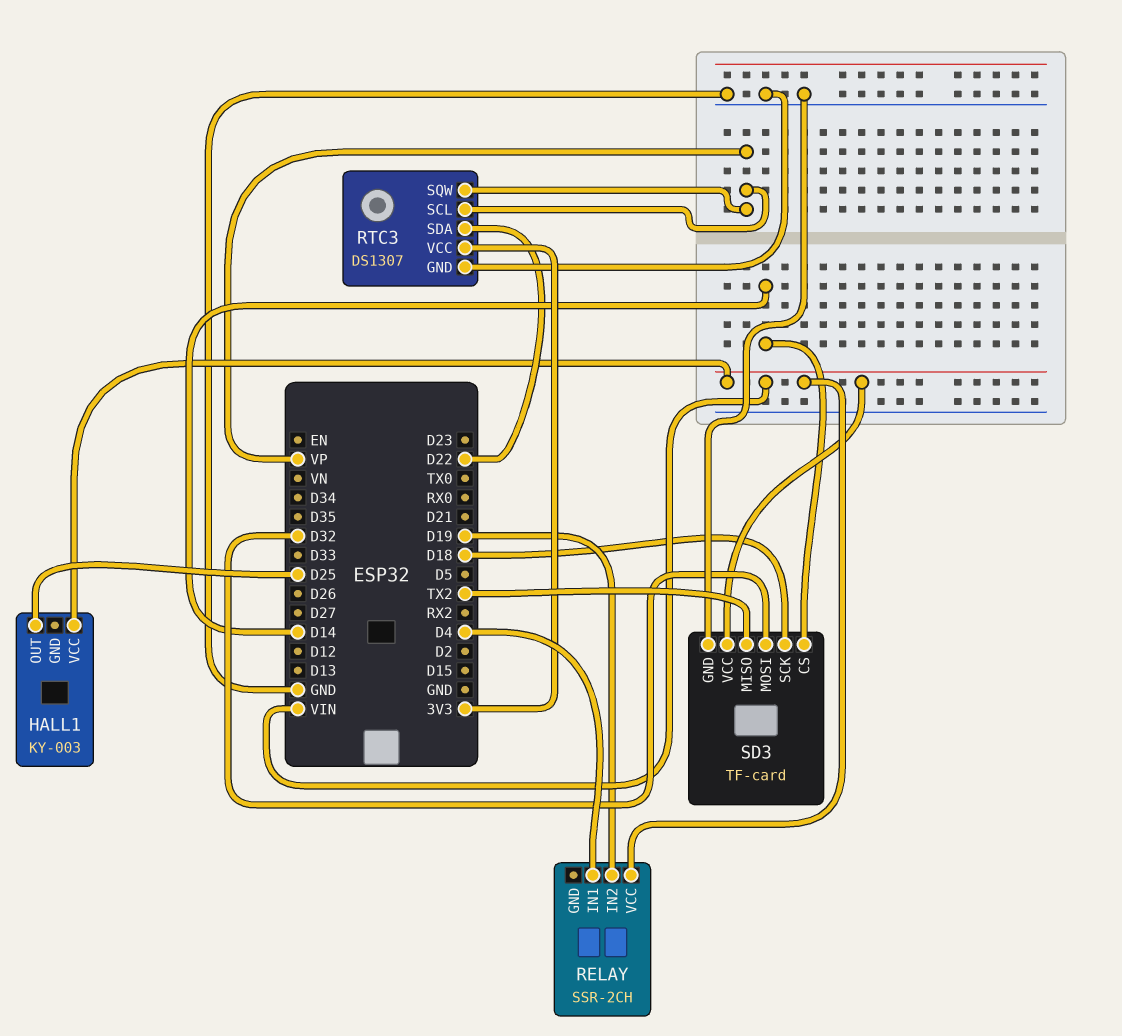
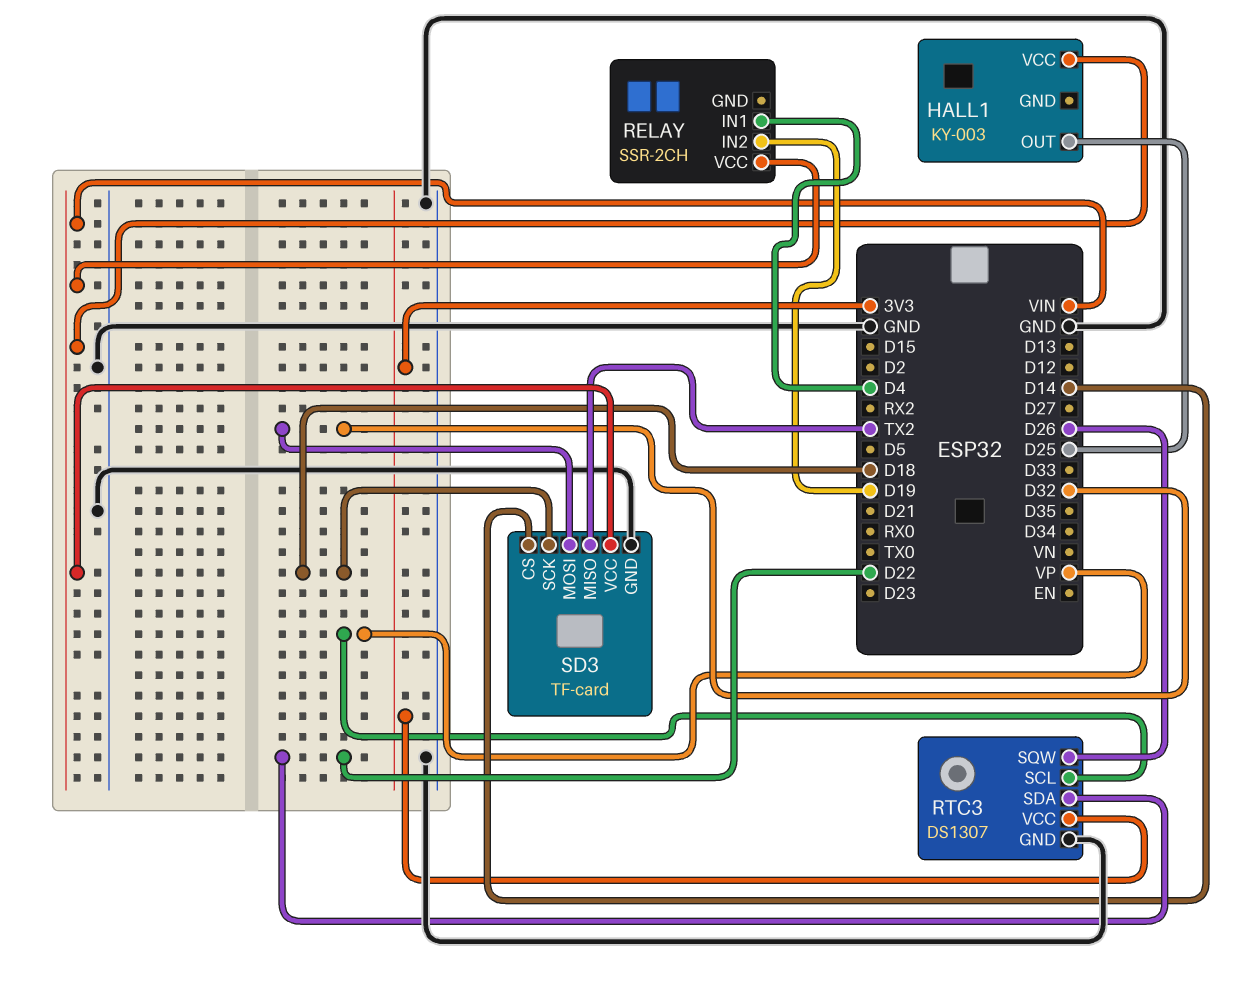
RTC3 pin SQW: VP -> D26

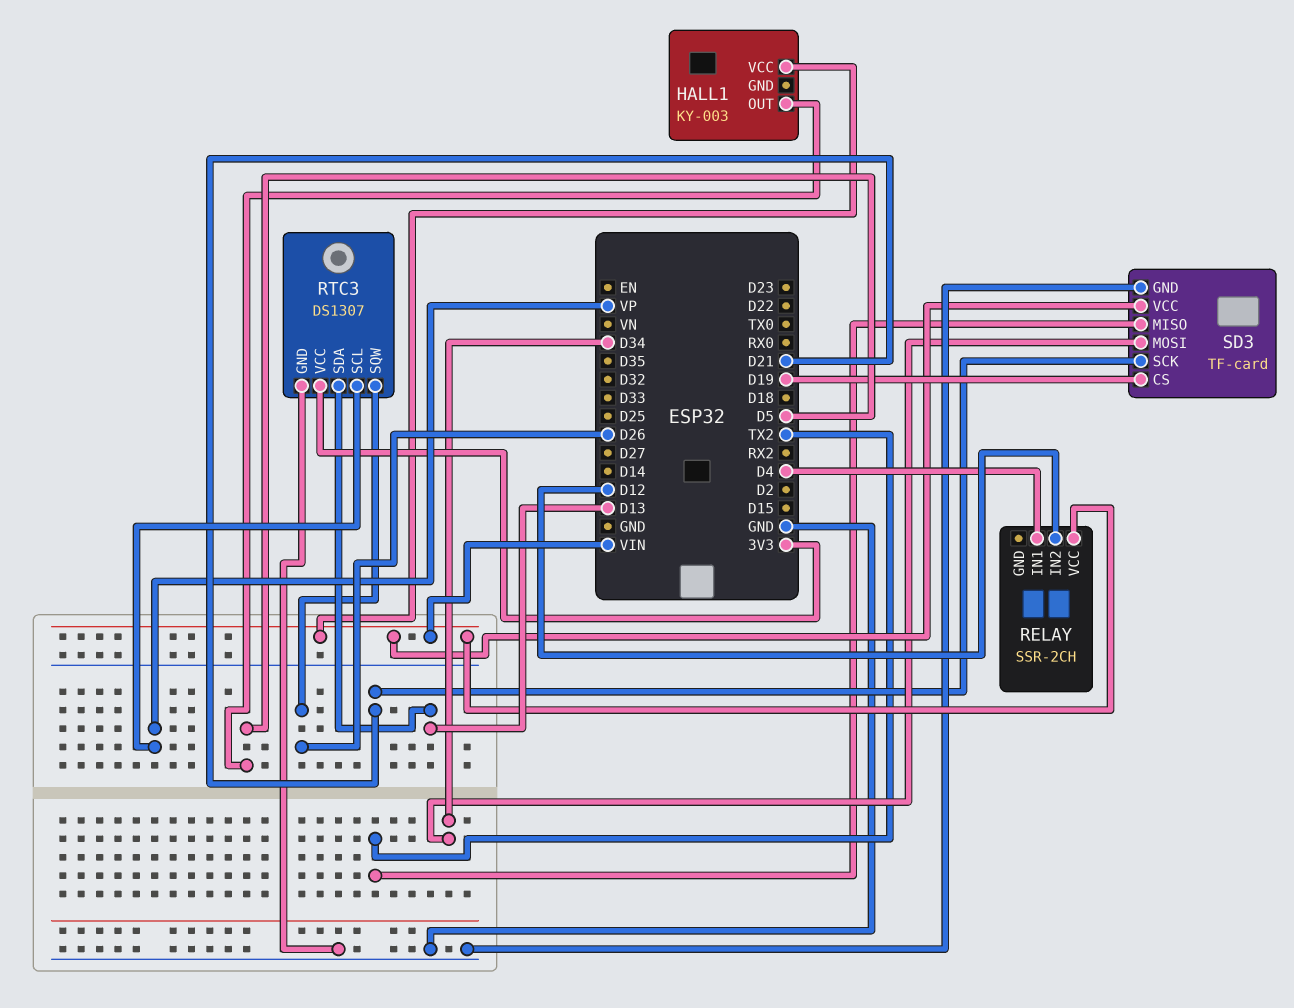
HALL1 pin OUT: D25 -> D5
RELAY pin IN2: D19 -> D12
RTC3 pin SDA: D22 -> D13
SD3 pin CS: D14 -> D19
SD3 pin MOSI: D32 -> D34
SD3 pin SCK: D18 -> D21

